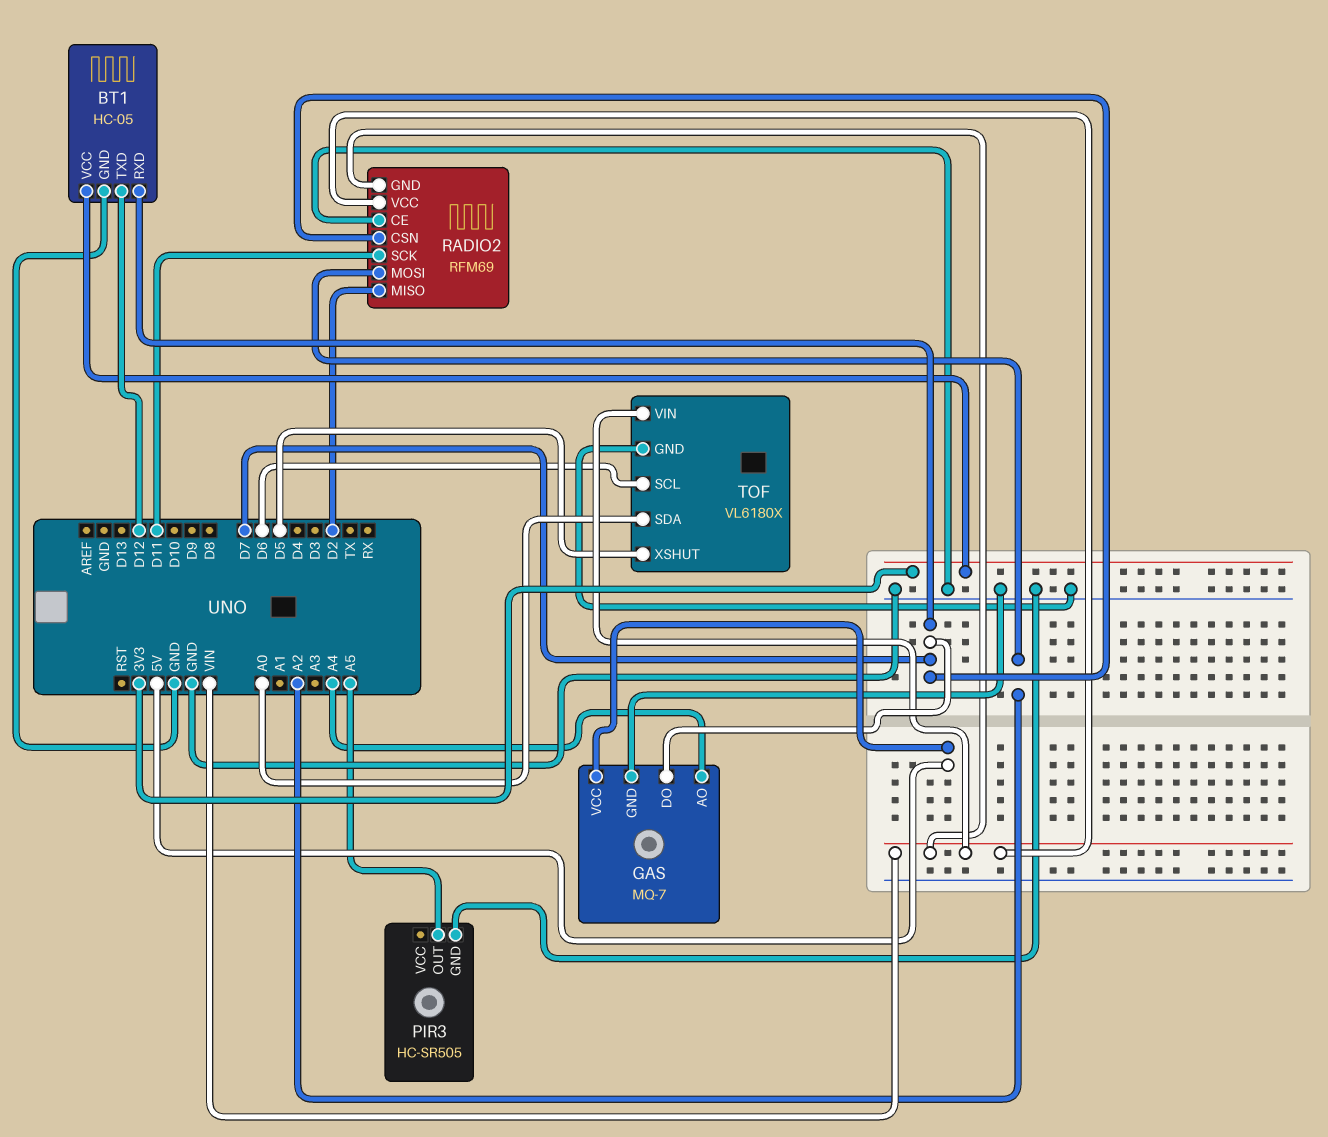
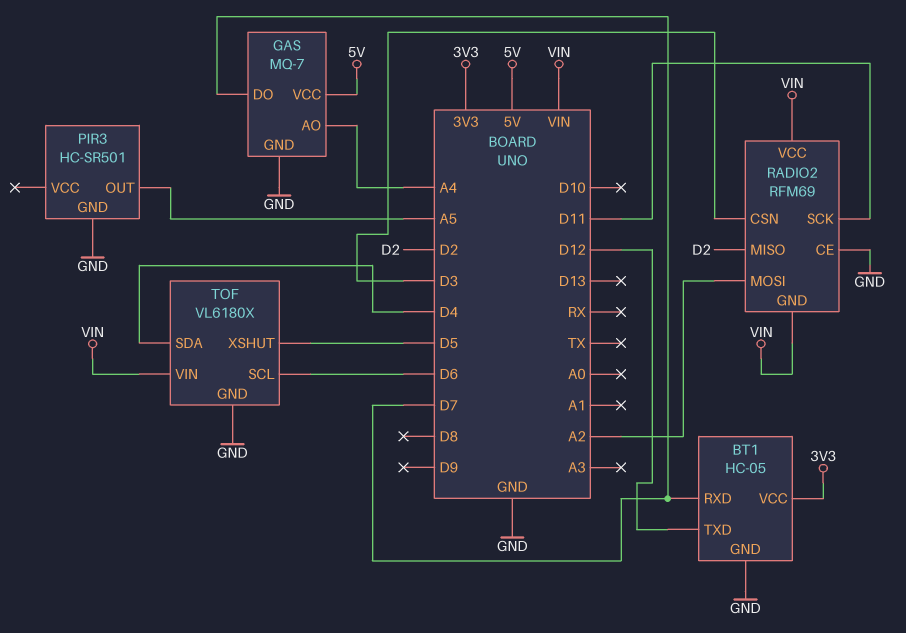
PIR3: HC-SR505 -> HC-SR501
RADIO2 pin CSN: D7 -> D3
TOF pin SDA: A0 -> D4

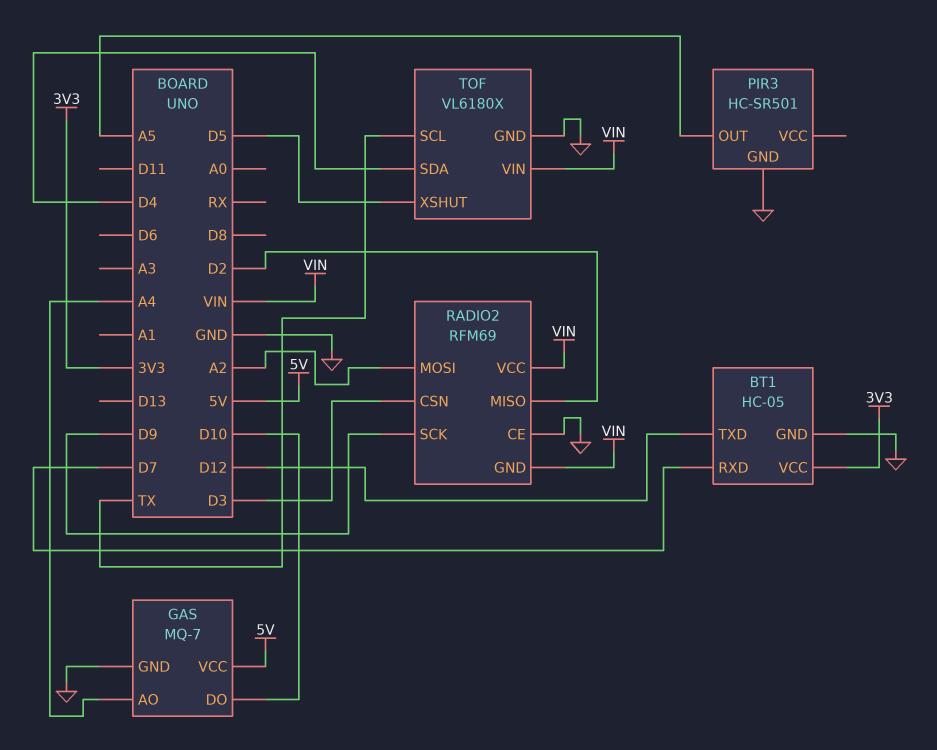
GAS pin DO: D7 -> D10
RADIO2 pin SCK: D11 -> D9
TOF pin SCL: D6 -> TX

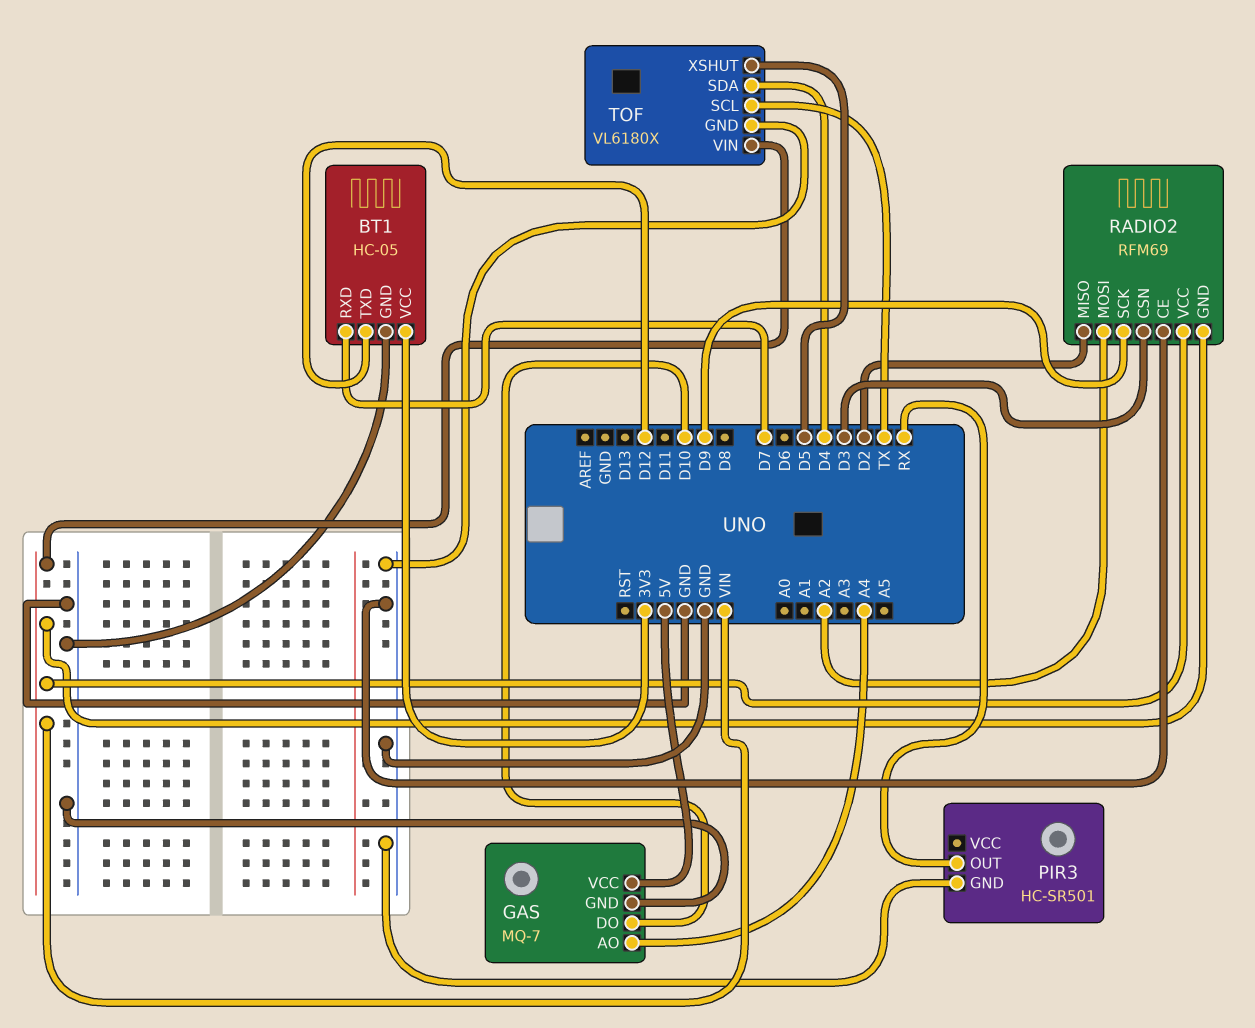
PIR3 pin OUT: A5 -> RX

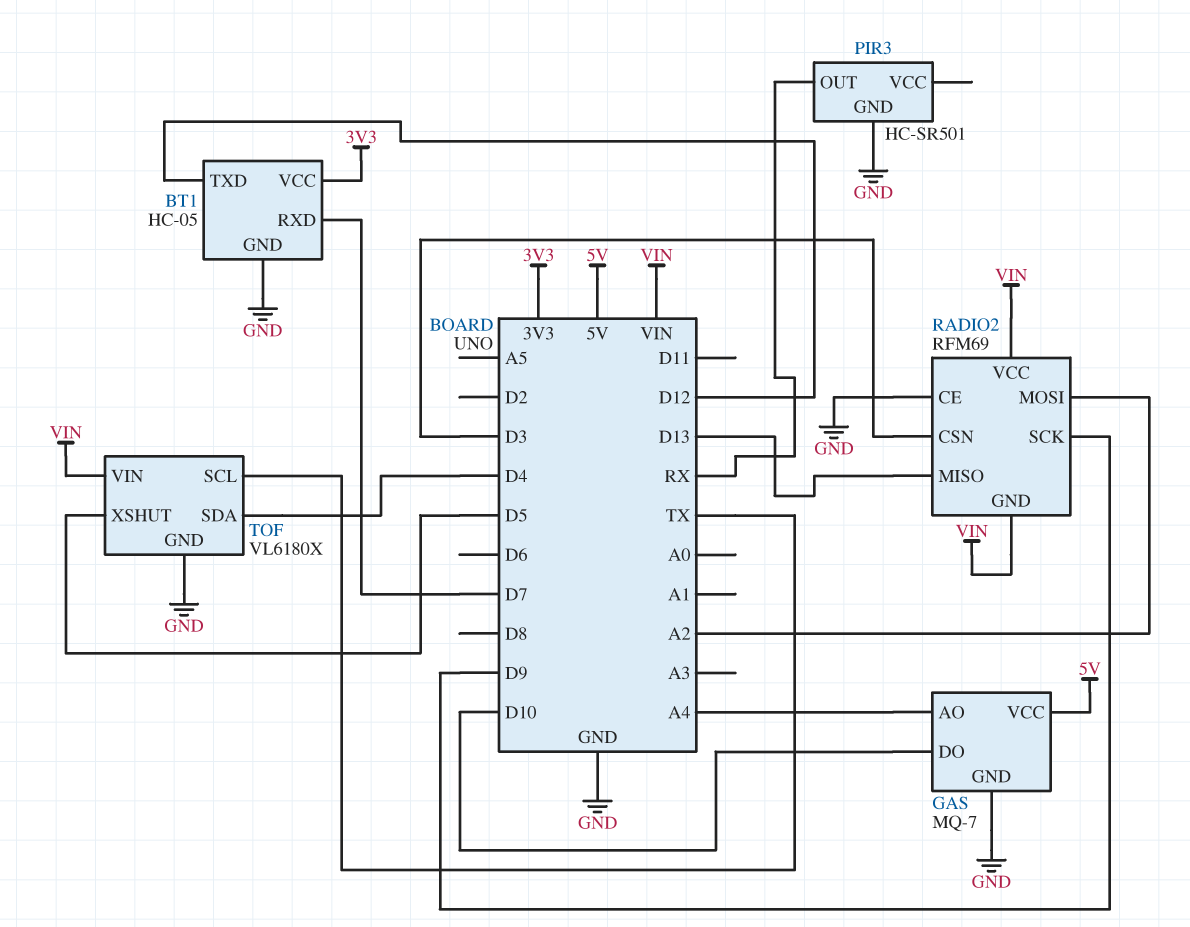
RADIO2 pin MISO: D2 -> D13

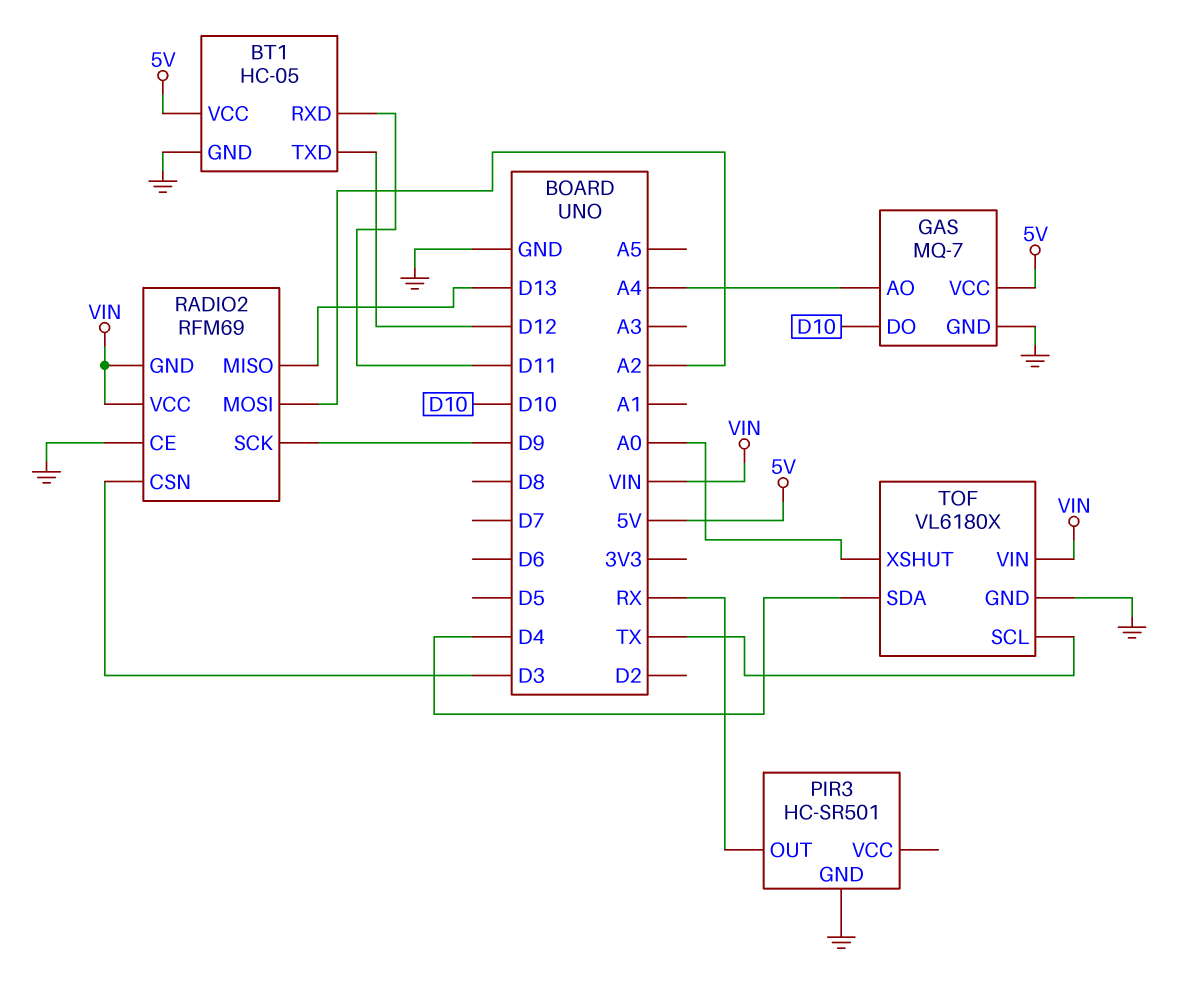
BT1 pin RXD: D7 -> D11
BT1 pin VCC: 3V3 -> 5V
TOF pin XSHUT: D5 -> A0

